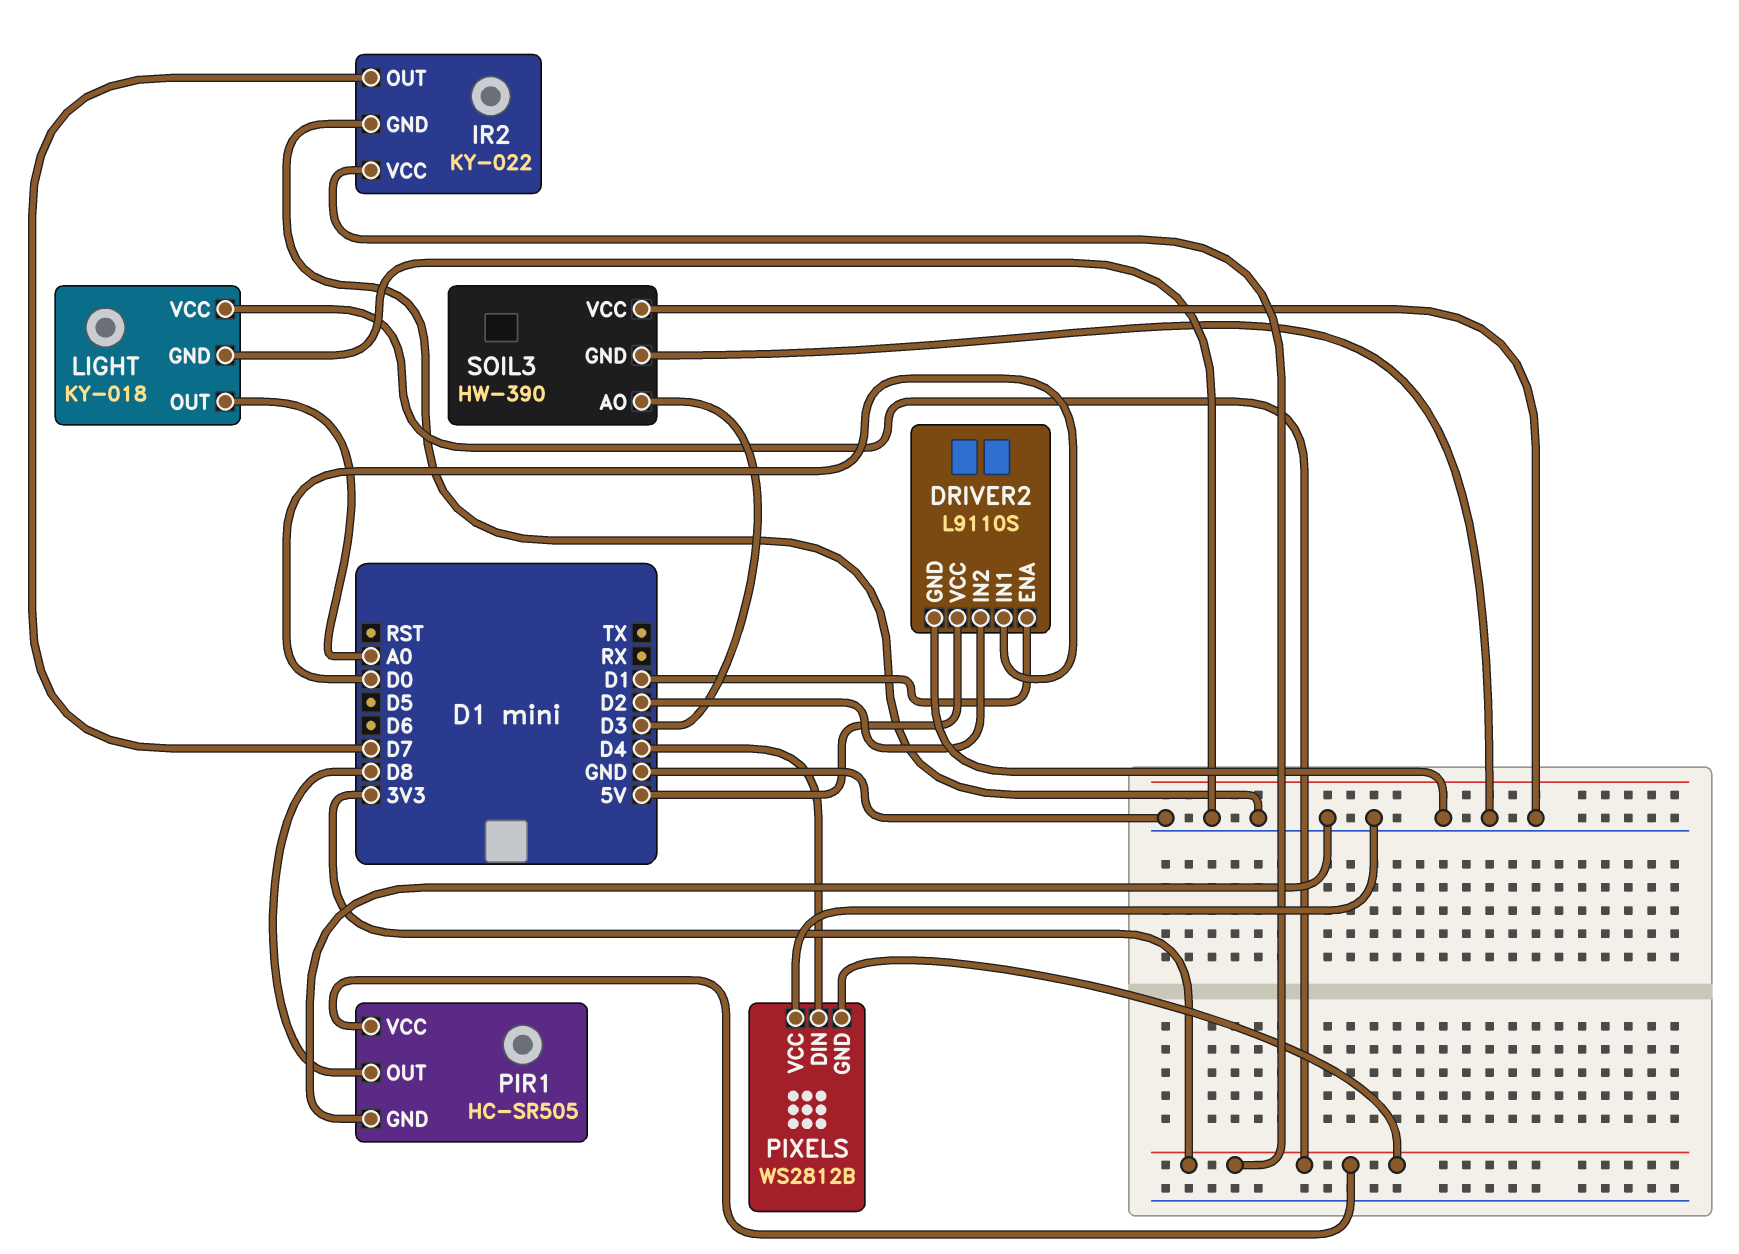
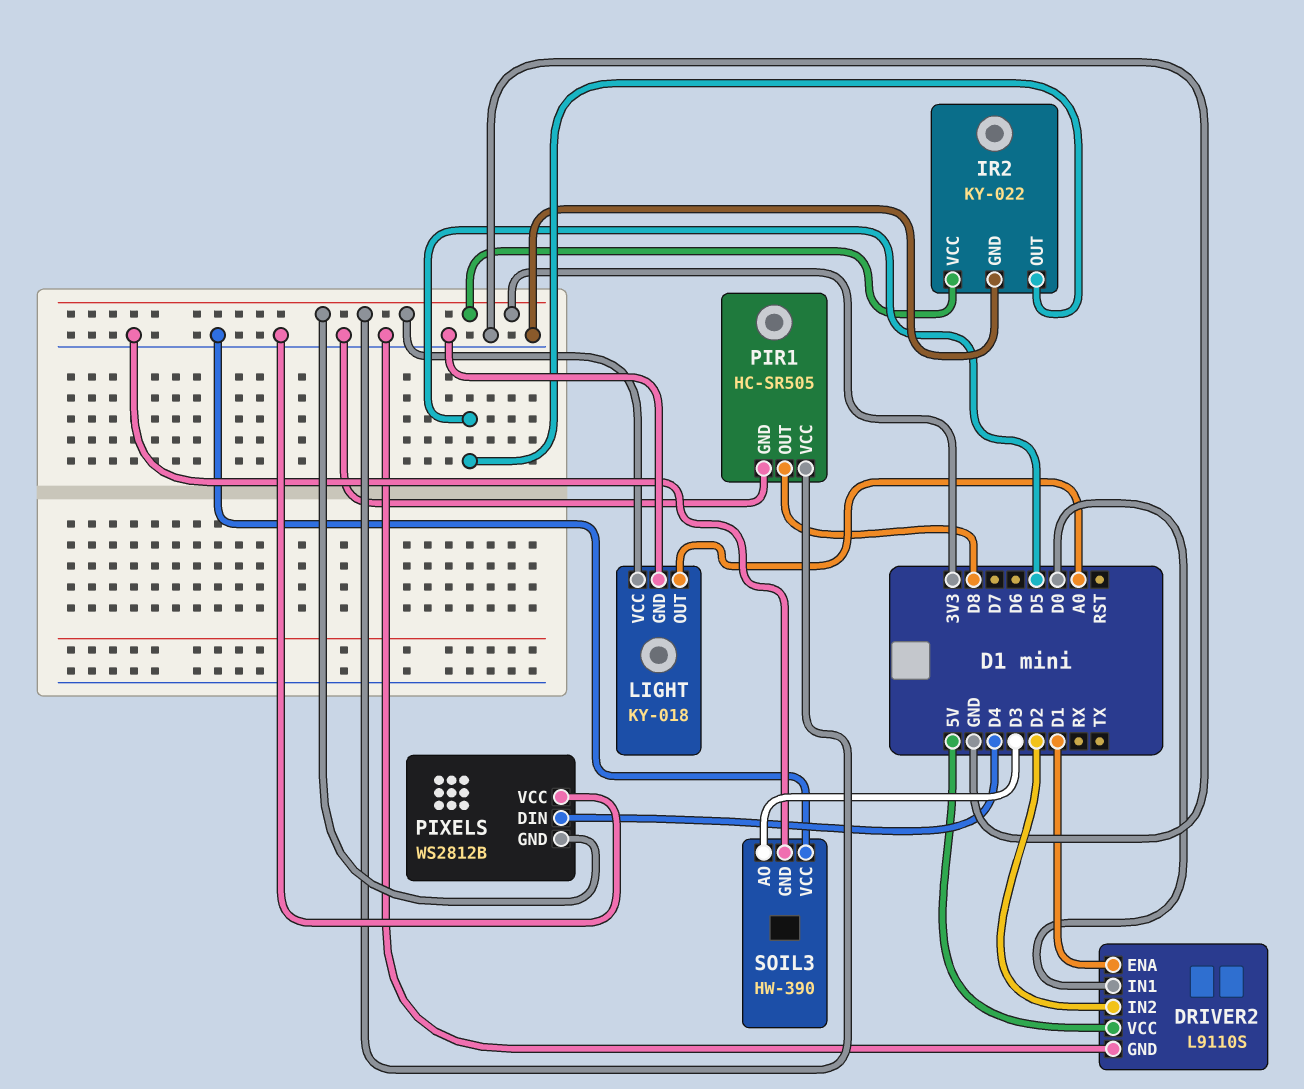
IR2 pin OUT: D7 -> D5

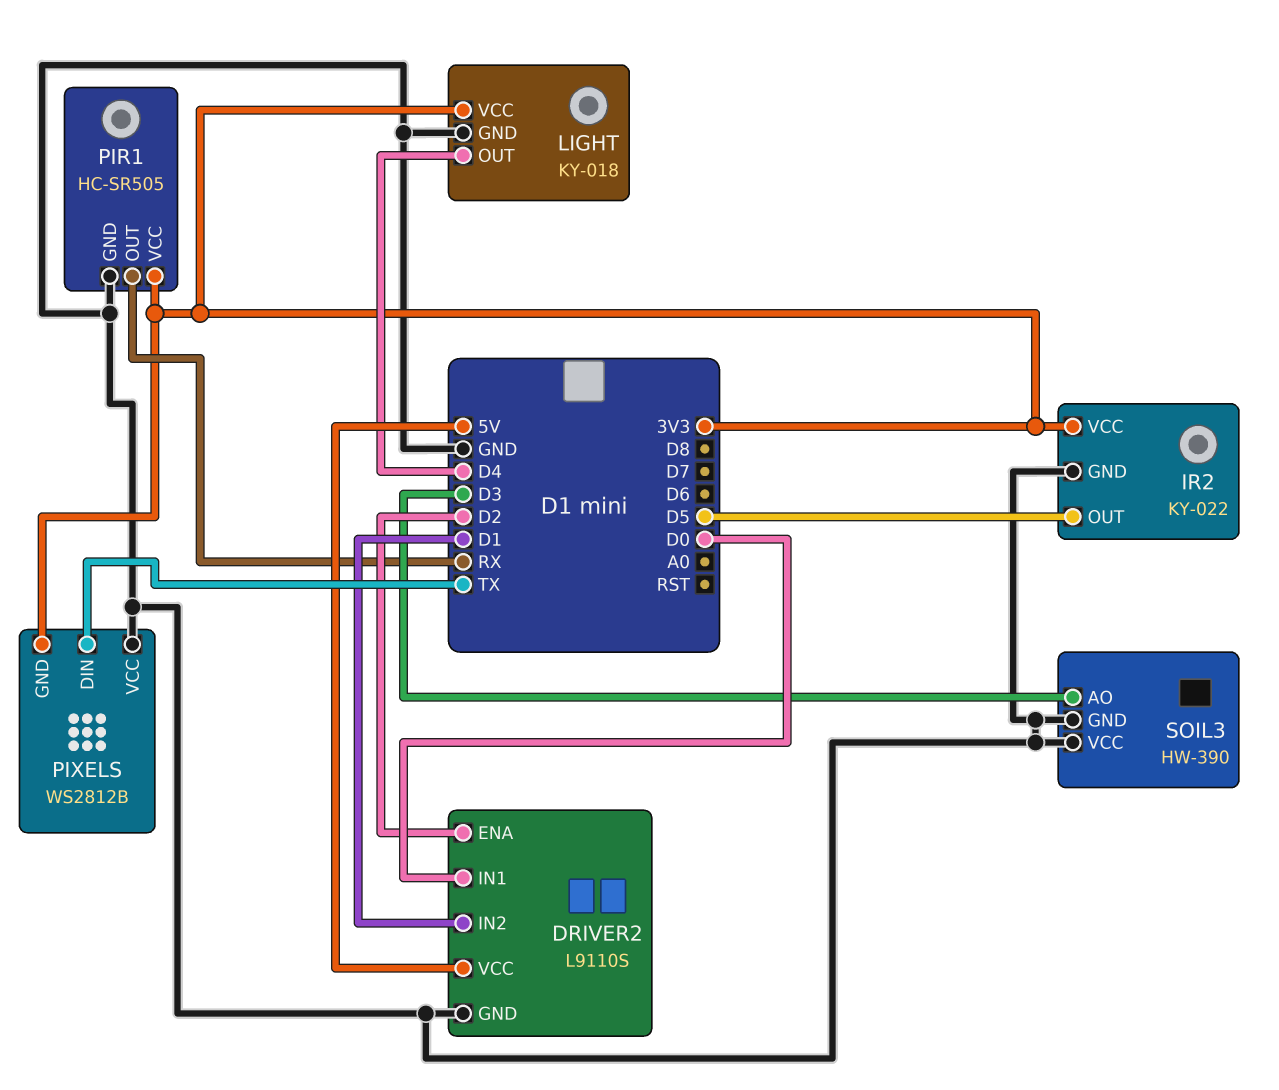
DRIVER2 pin ENA: D1 -> D2
DRIVER2 pin IN2: D2 -> D1
LIGHT pin OUT: A0 -> D4
PIR1 pin OUT: D8 -> RX
PIXELS pin DIN: D4 -> TX

